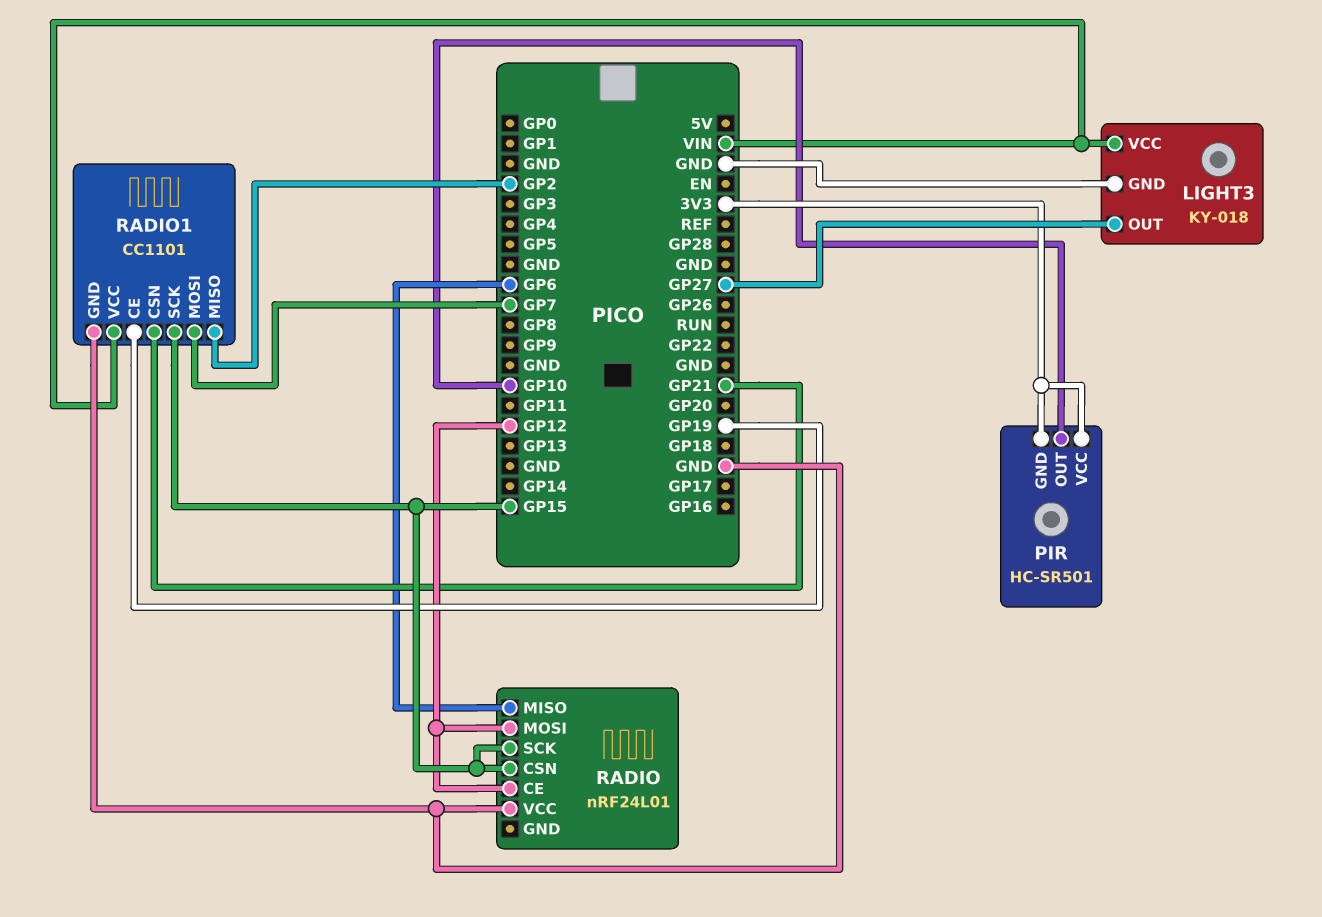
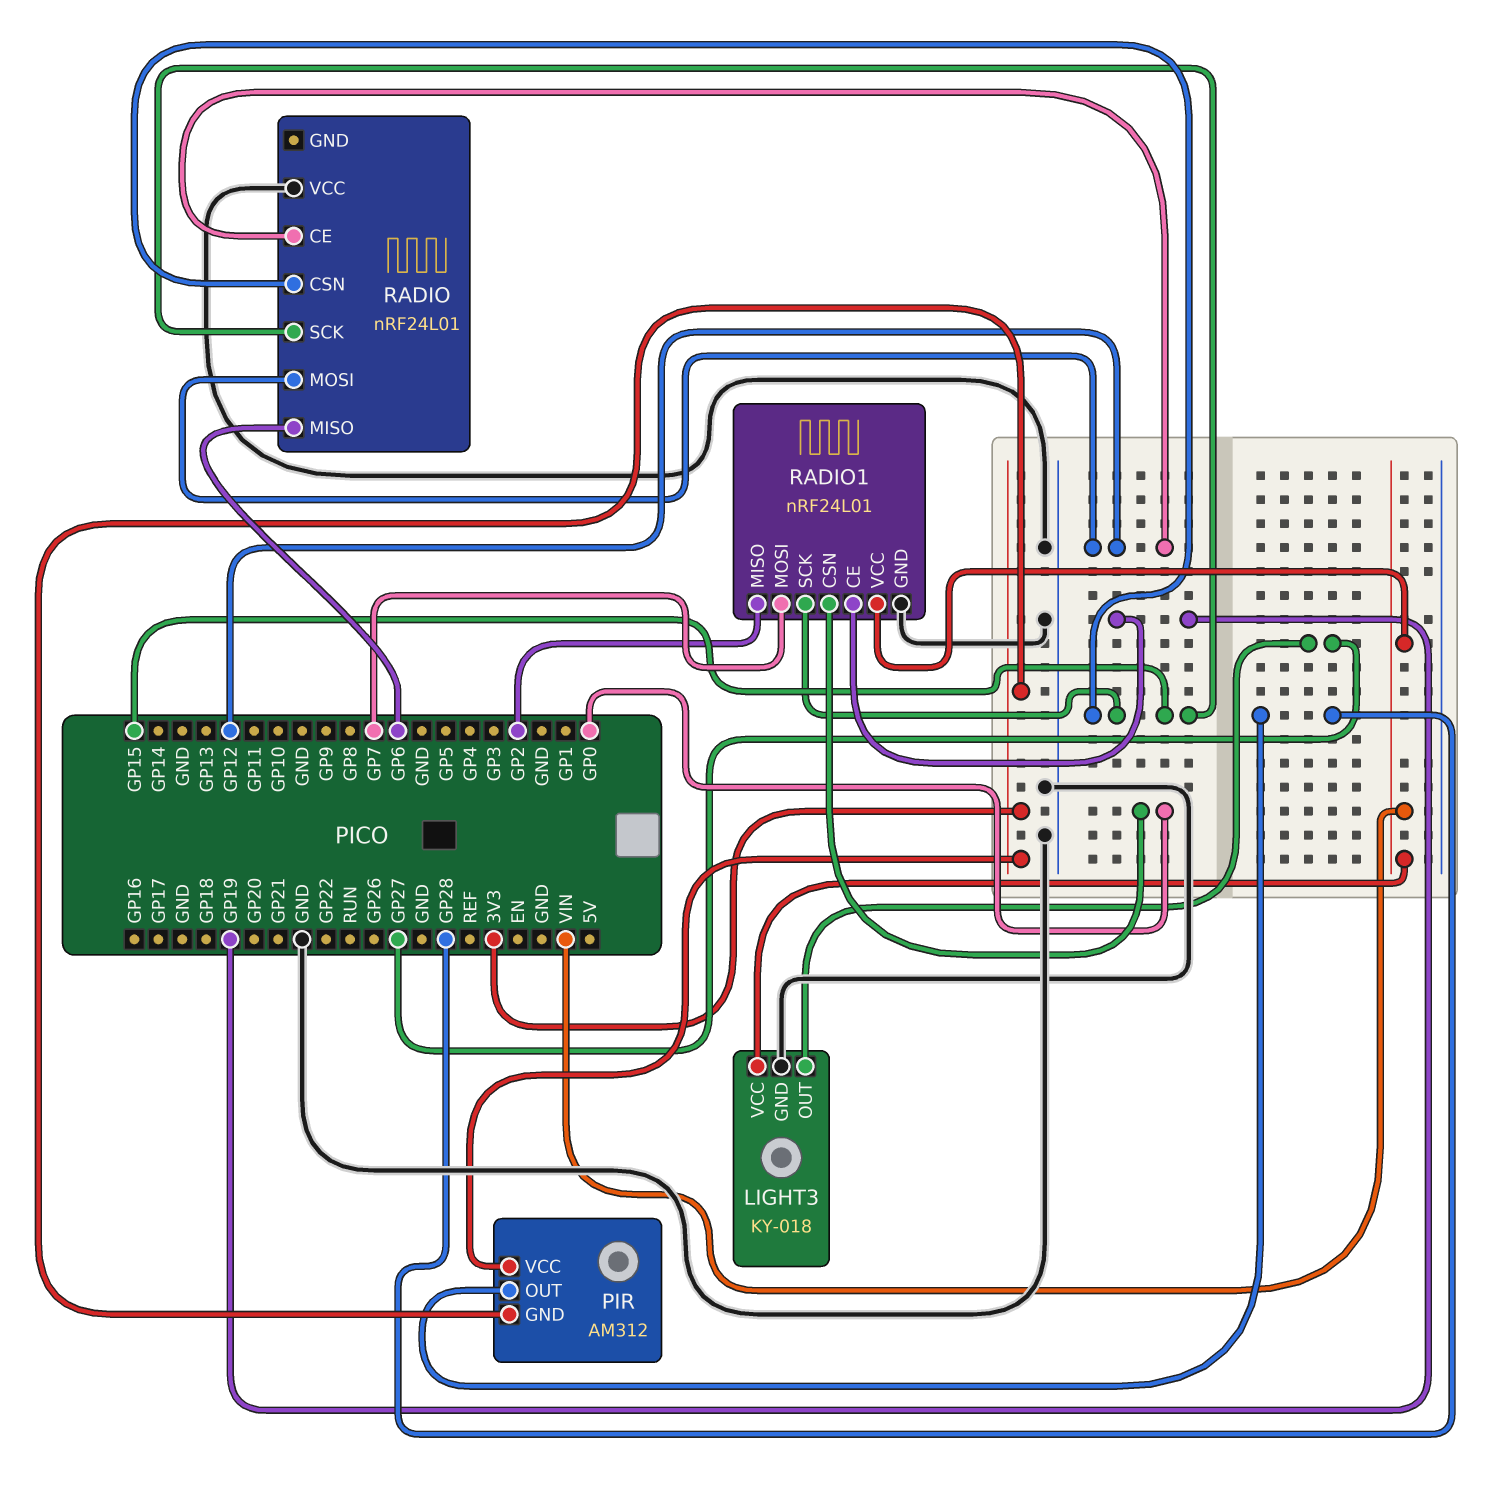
PIR: HC-SR501 -> AM312
PIR pin OUT: GP10 -> GP28
RADIO1: CC1101 -> nRF24L01
RADIO1 pin CSN: GP21 -> GP0

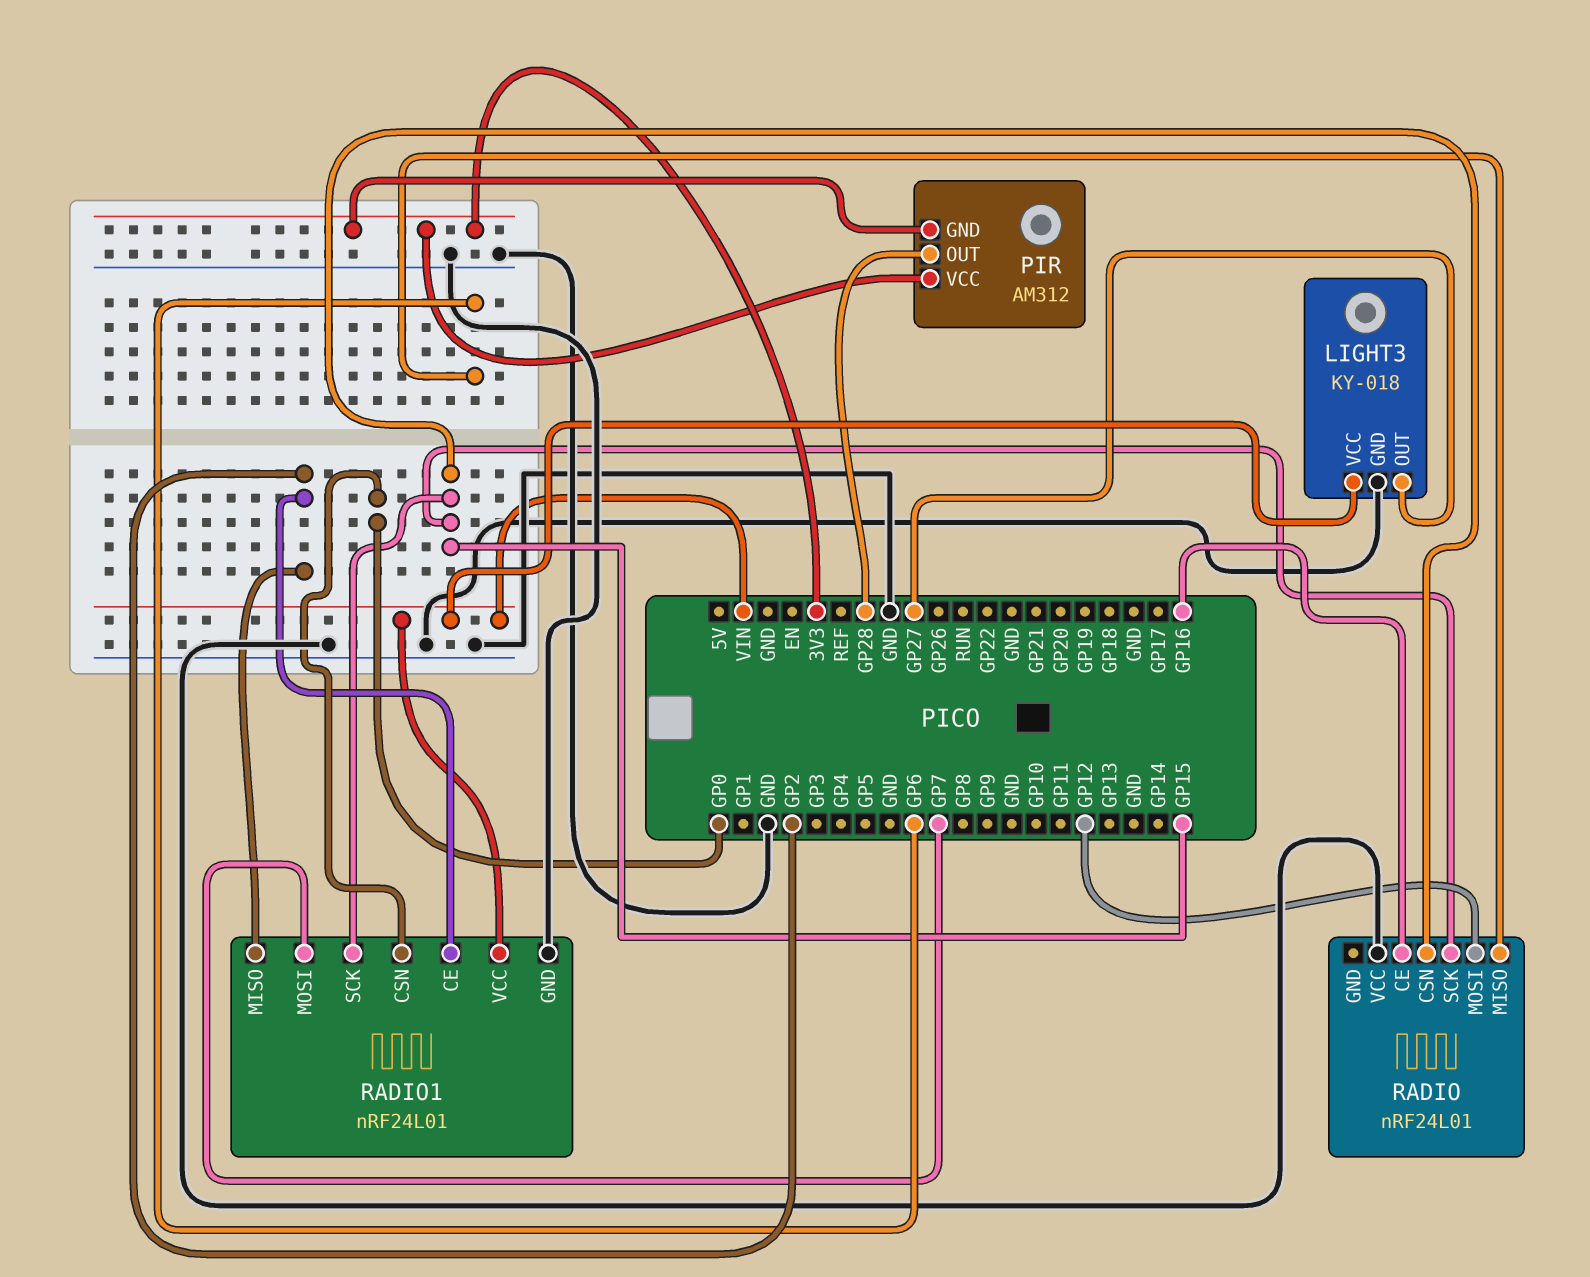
RADIO pin CE: GP12 -> GP16
RADIO1 pin CE: GP19 -> GP2

